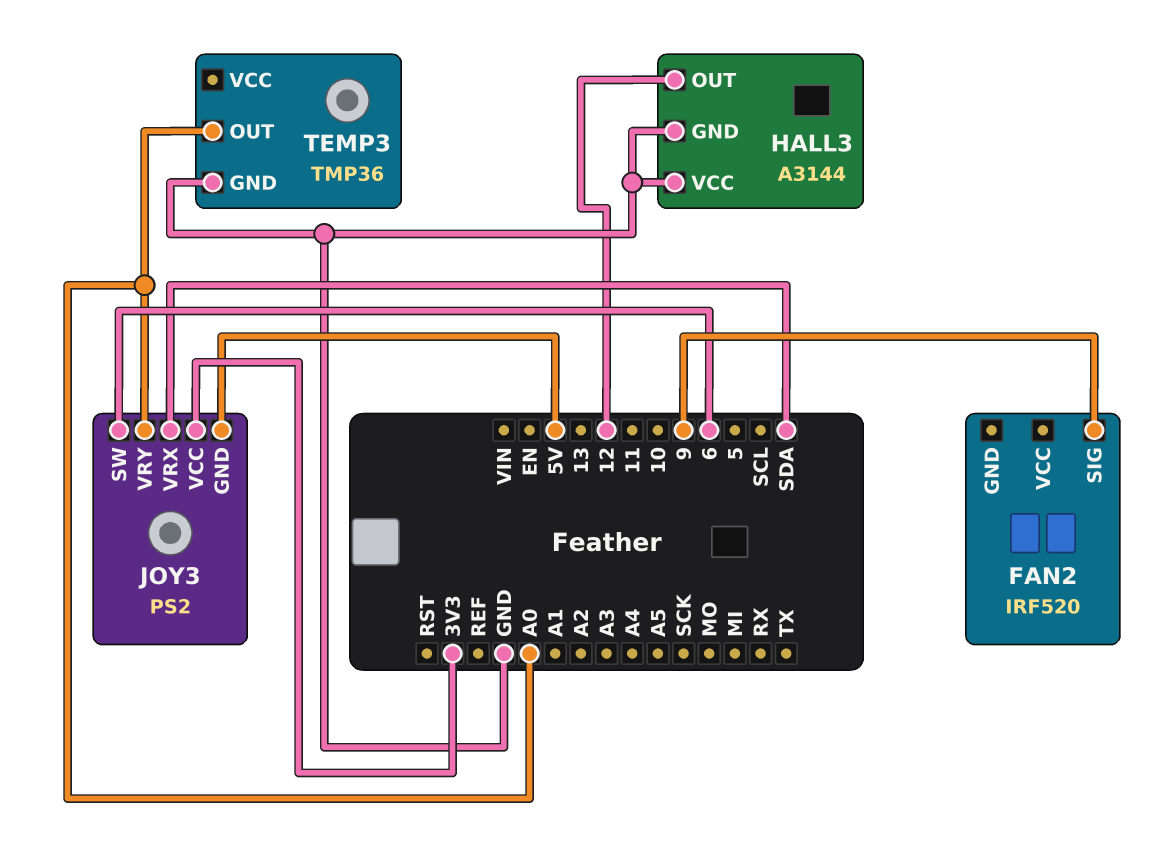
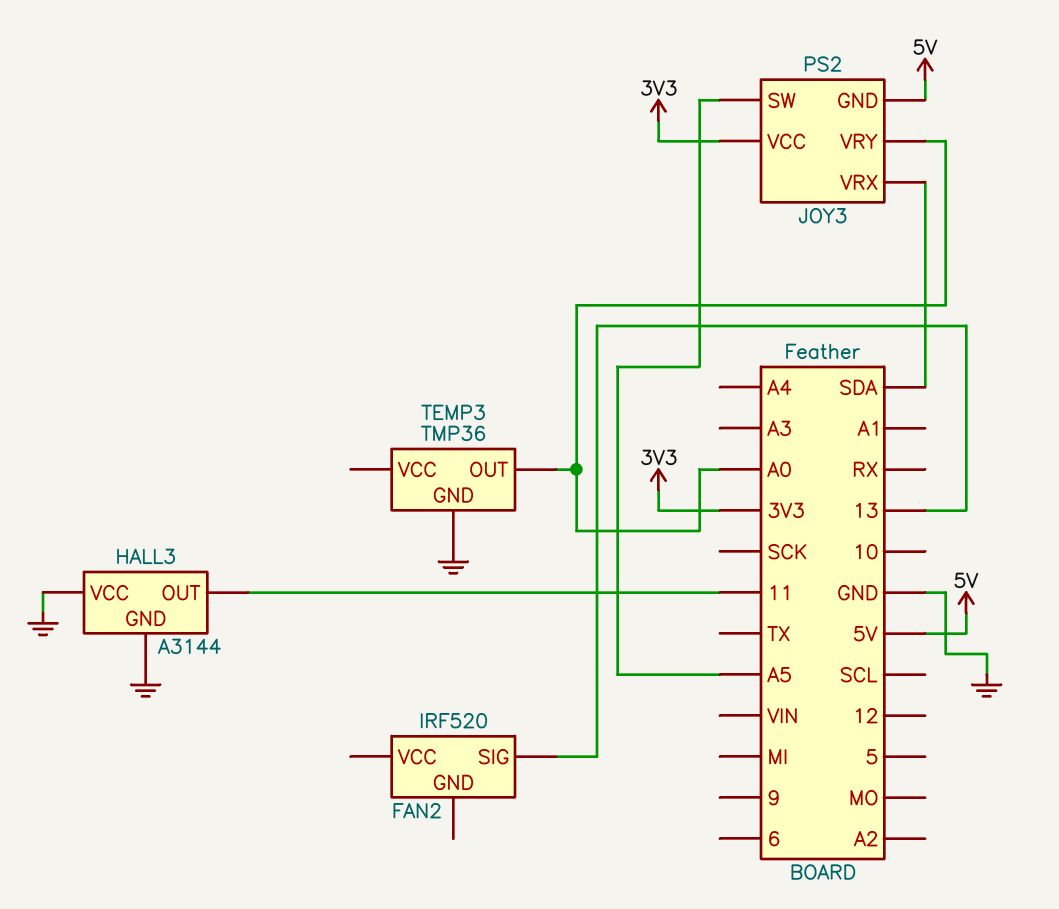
FAN2 pin SIG: 9 -> 13
HALL3 pin OUT: 12 -> 11
JOY3 pin SW: 6 -> A5

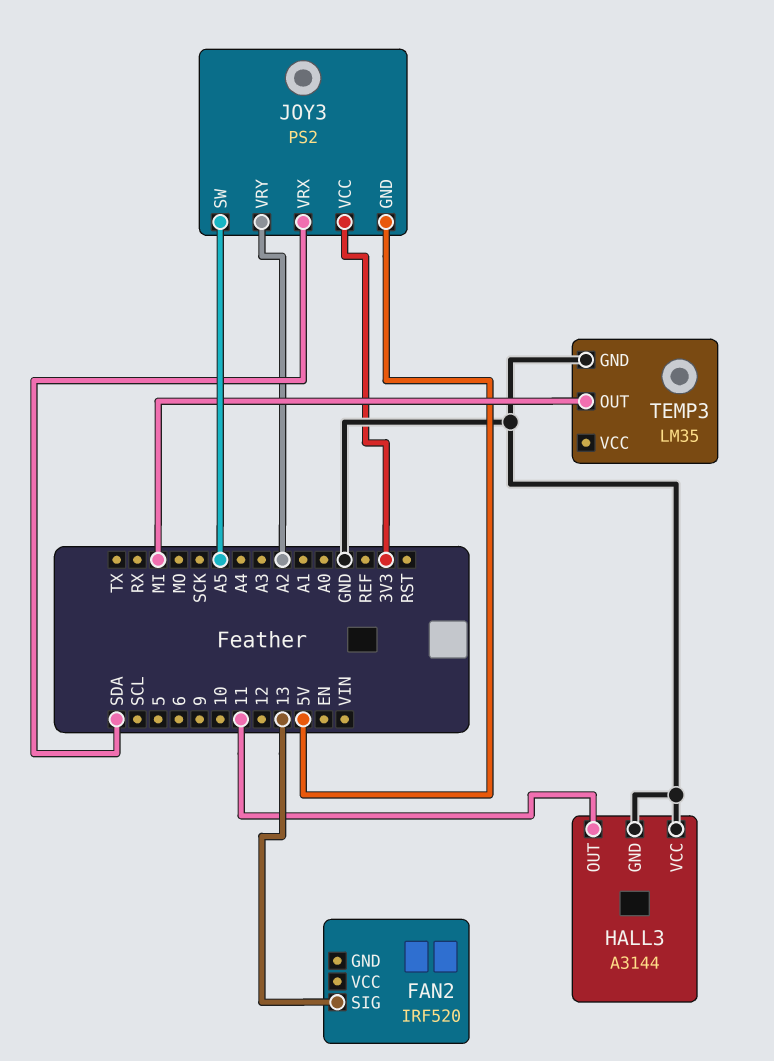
JOY3 pin VRY: A0 -> A2
TEMP3: TMP36 -> LM35
TEMP3 pin OUT: A0 -> MI

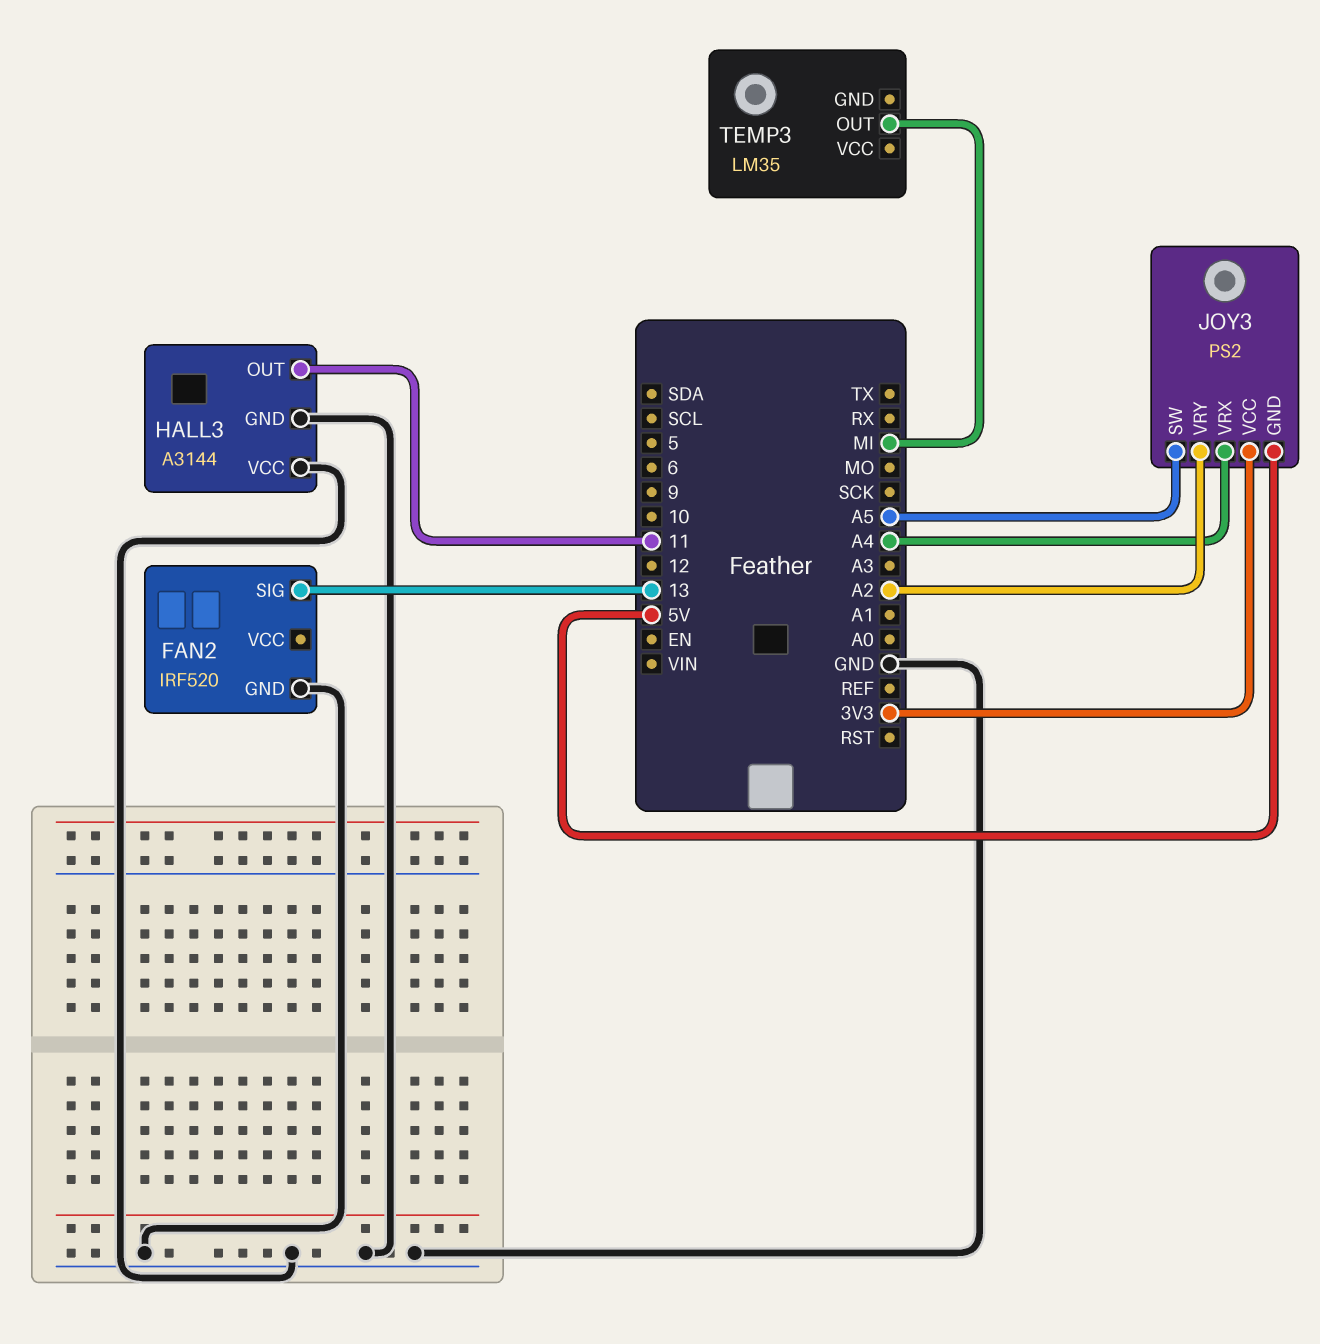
FAN2 pin GND: none -> GND
JOY3 pin VRX: SDA -> A4
TEMP3 pin GND: GND -> none

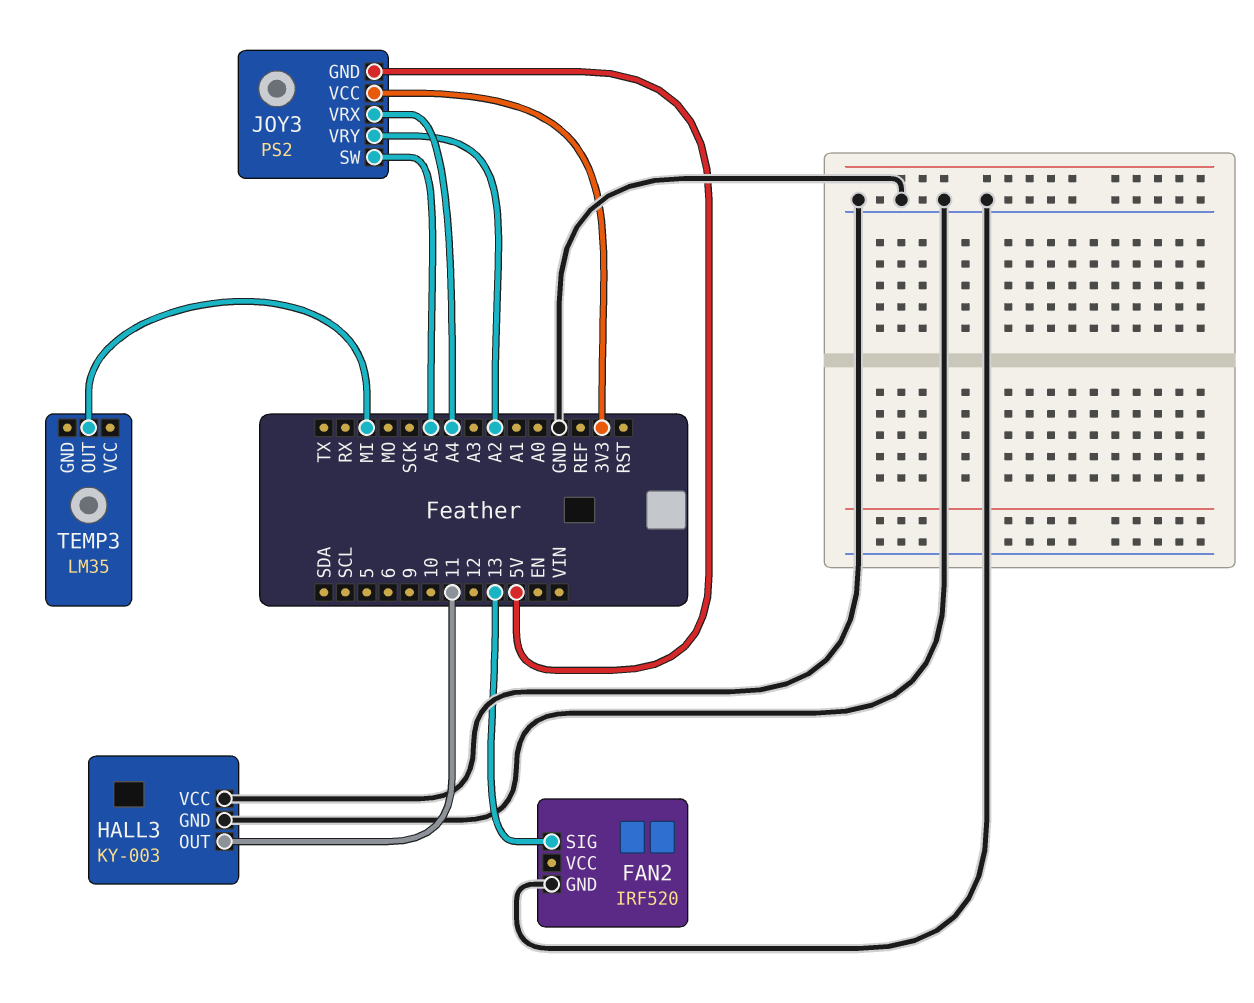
HALL3: A3144 -> KY-003

